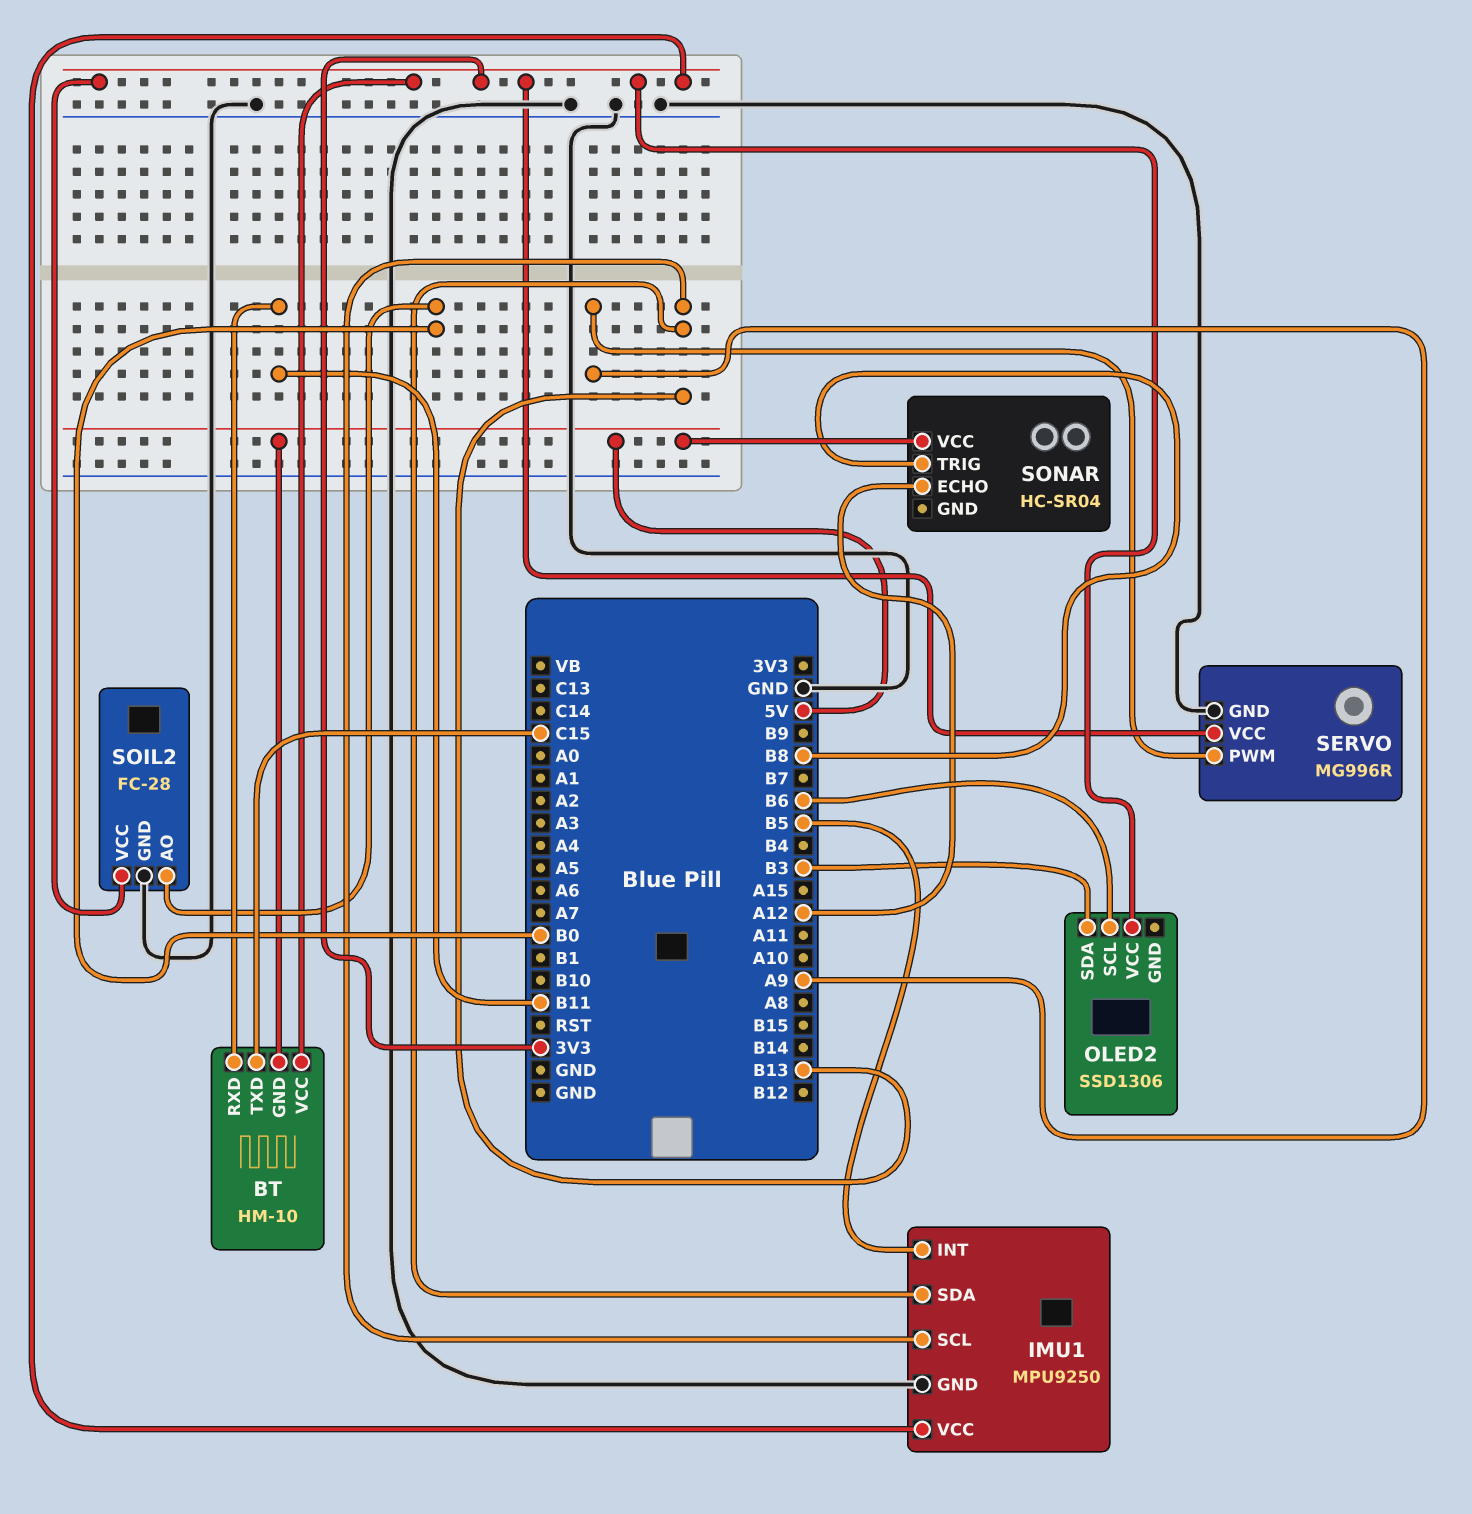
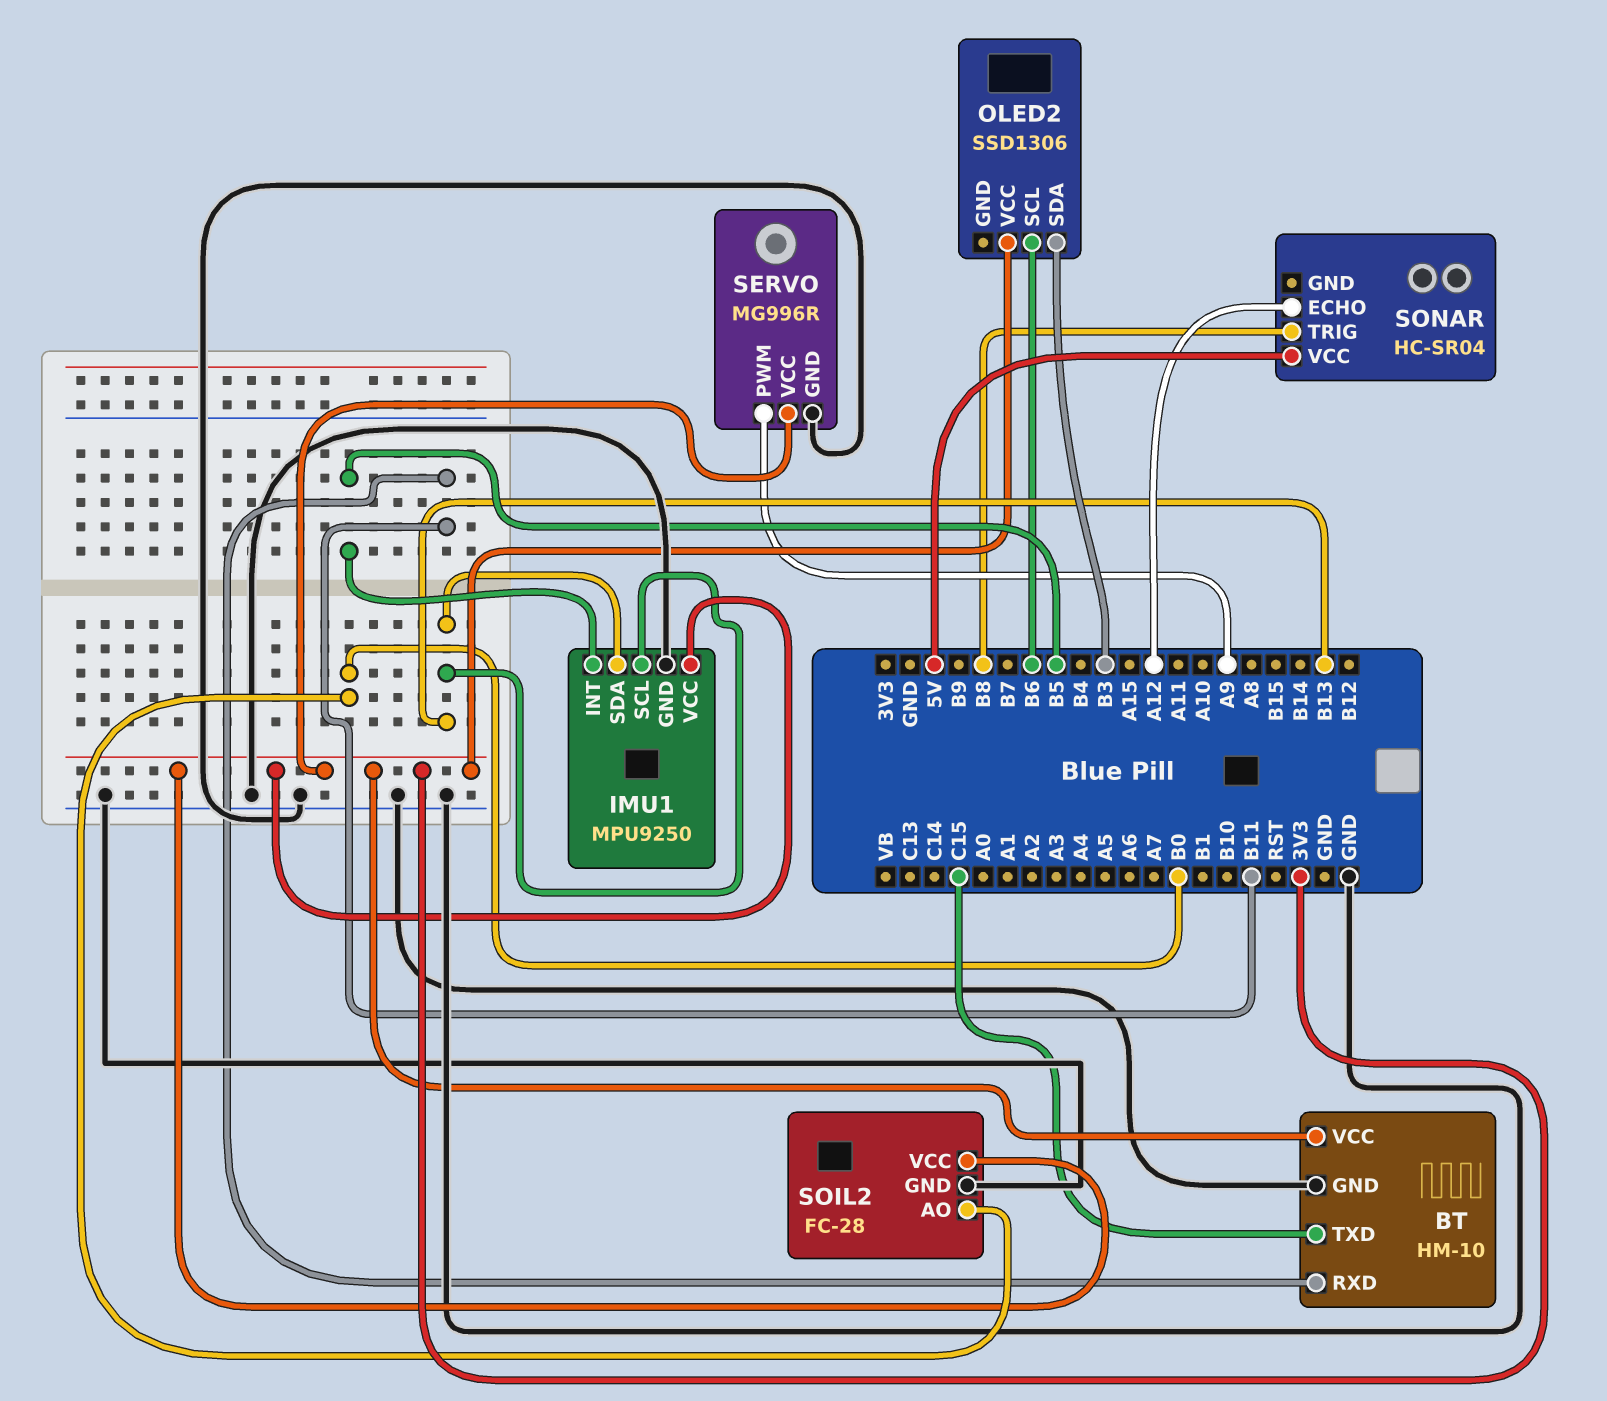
BT pin GND: 5V -> GND

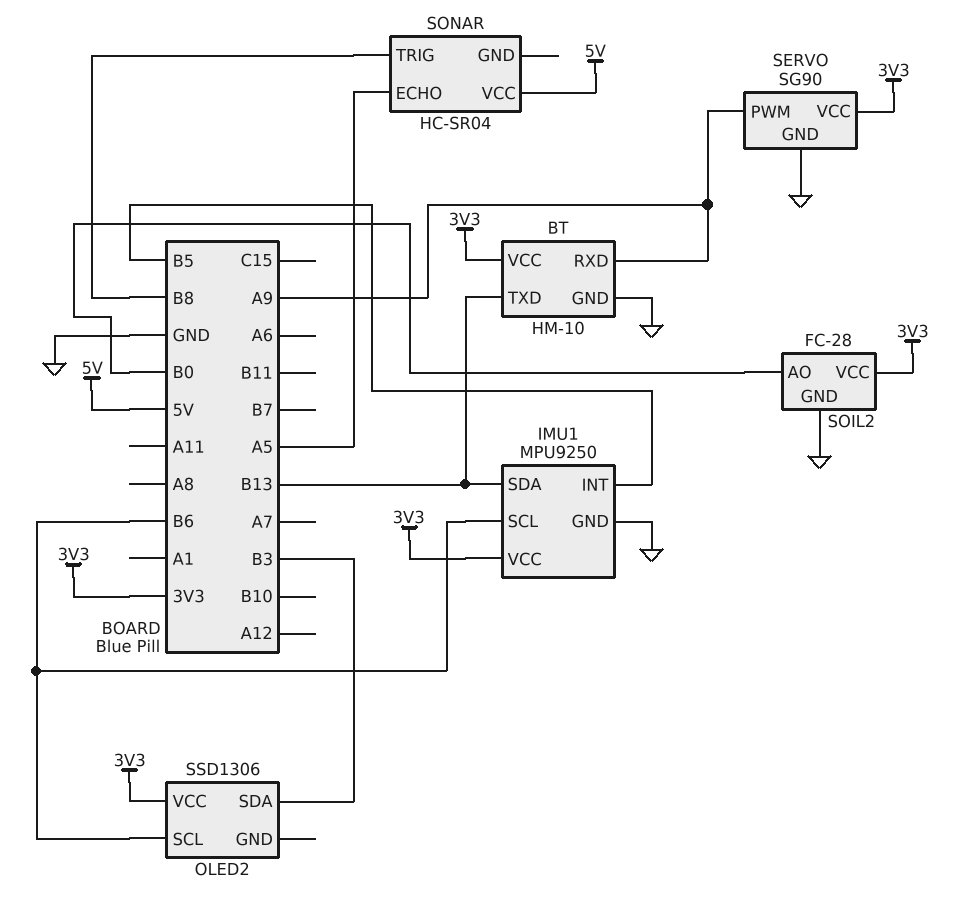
BT pin RXD: B11 -> A9
BT pin TXD: C15 -> B13
IMU1 pin SCL: B13 -> B6
SERVO: MG996R -> SG90
SONAR pin ECHO: A12 -> A5

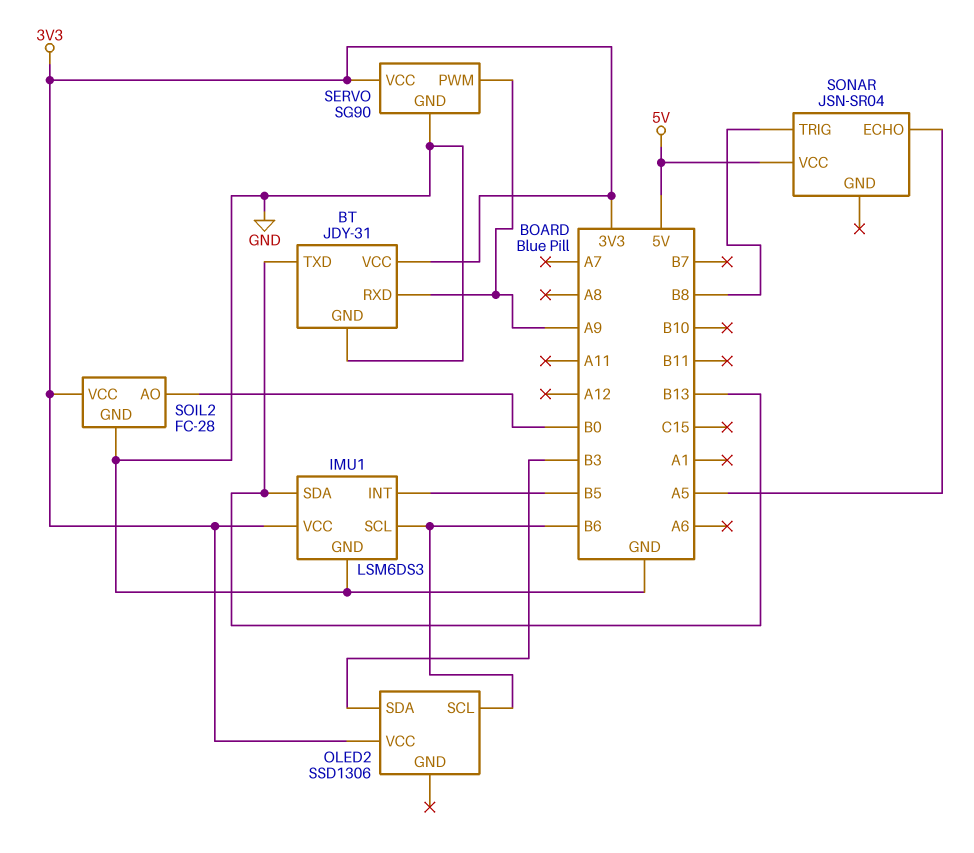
BT: HM-10 -> JDY-31
IMU1: MPU9250 -> LSM6DS3
SONAR: HC-SR04 -> JSN-SR04

